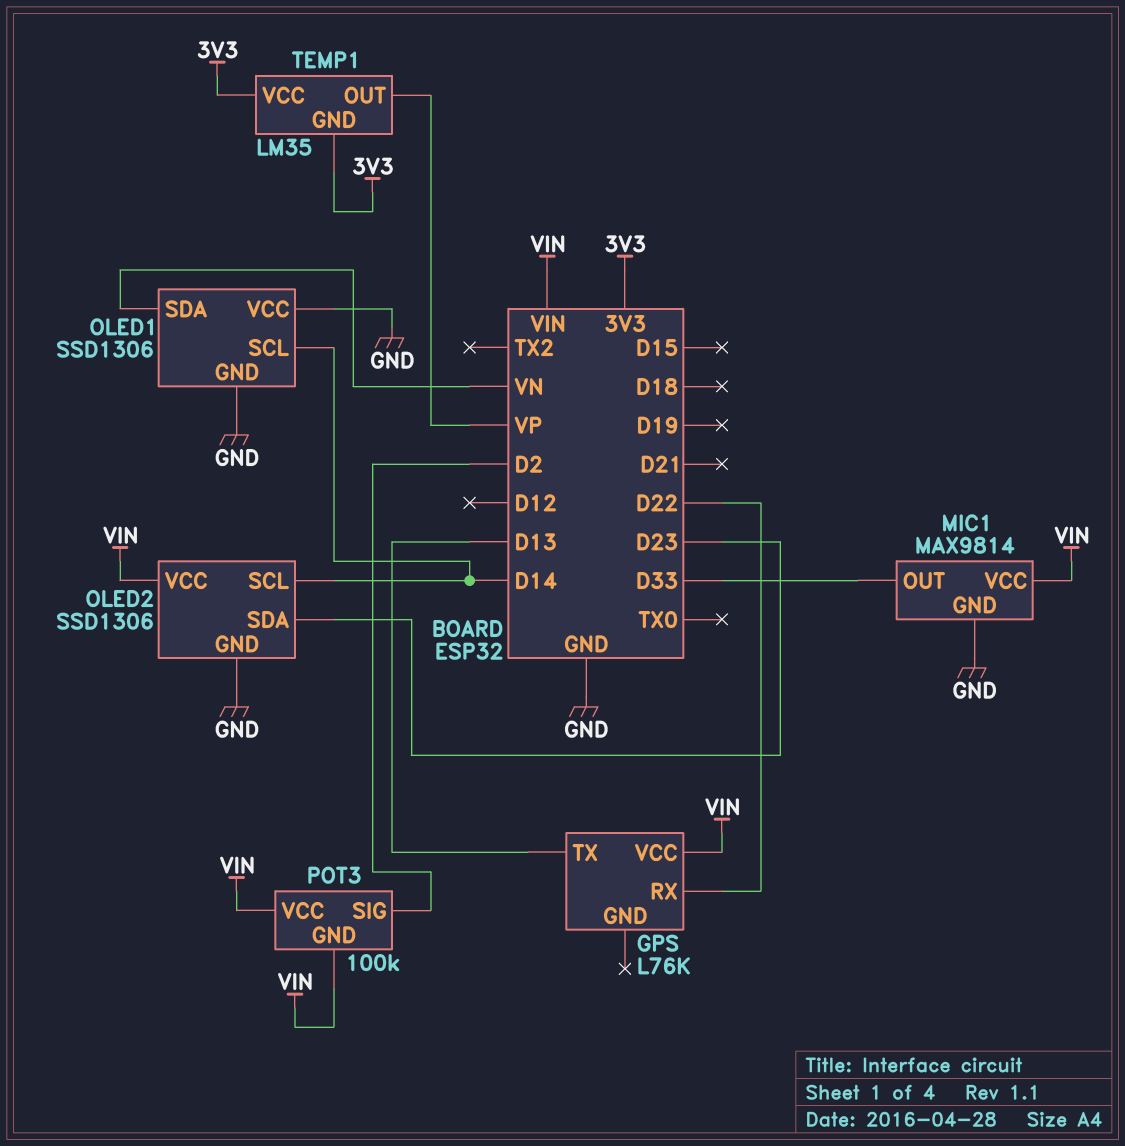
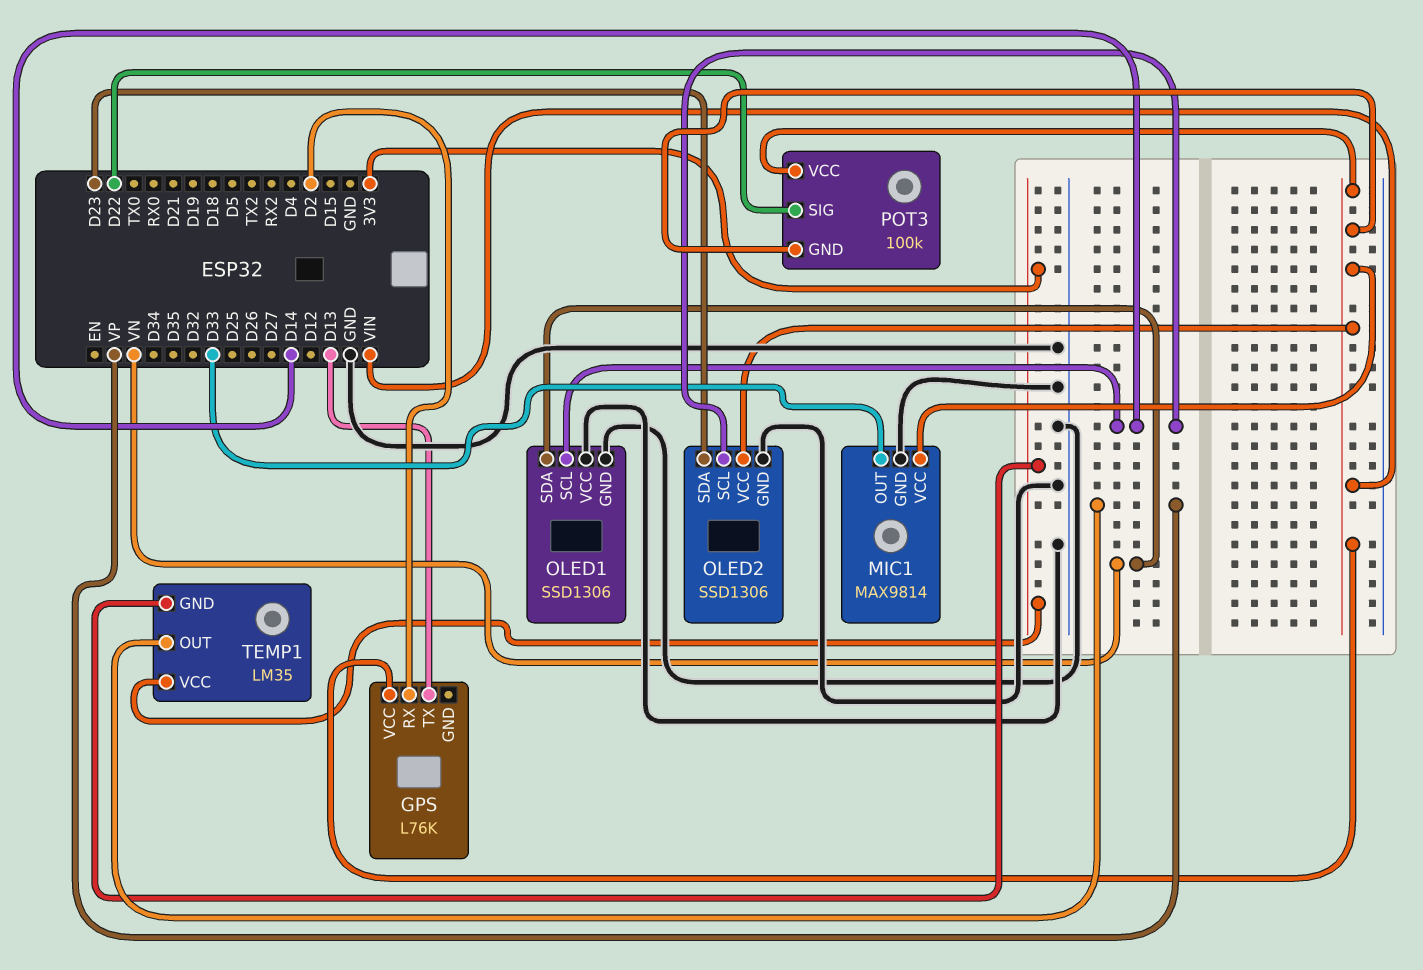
GPS pin RX: D22 -> D2
POT3 pin SIG: D2 -> D22

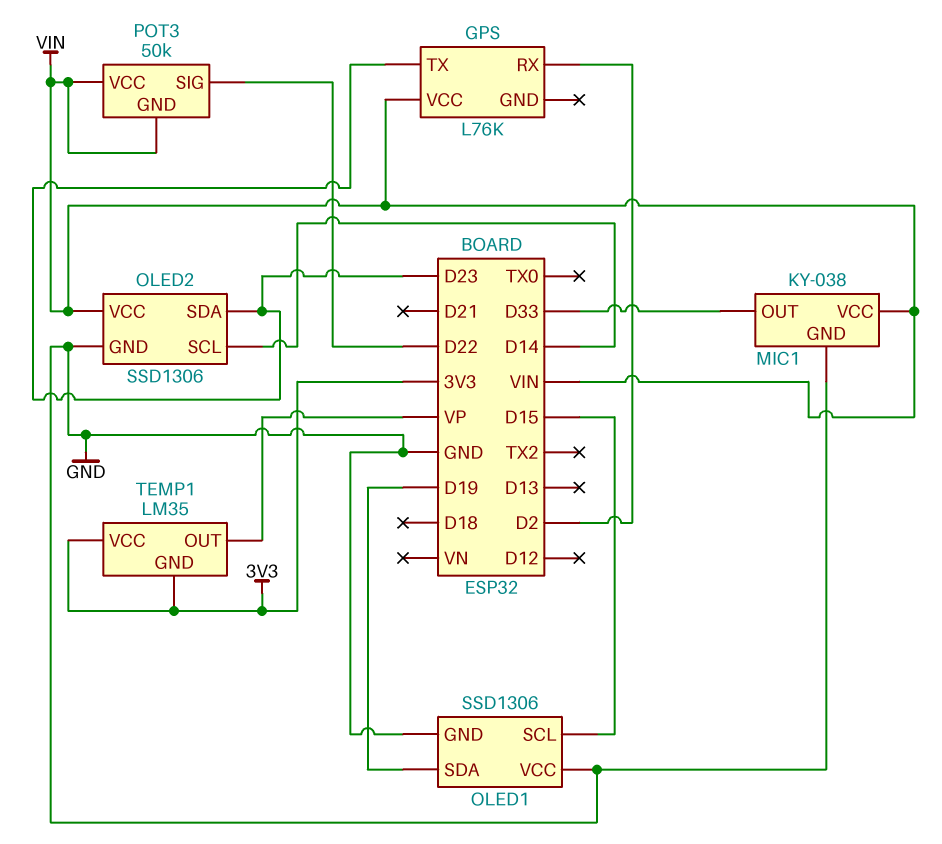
GPS pin TX: D13 -> D23
MIC1: MAX9814 -> KY-038
OLED1 pin SCL: D14 -> D15
OLED1 pin SDA: VN -> D19
POT3: 100k -> 50k

